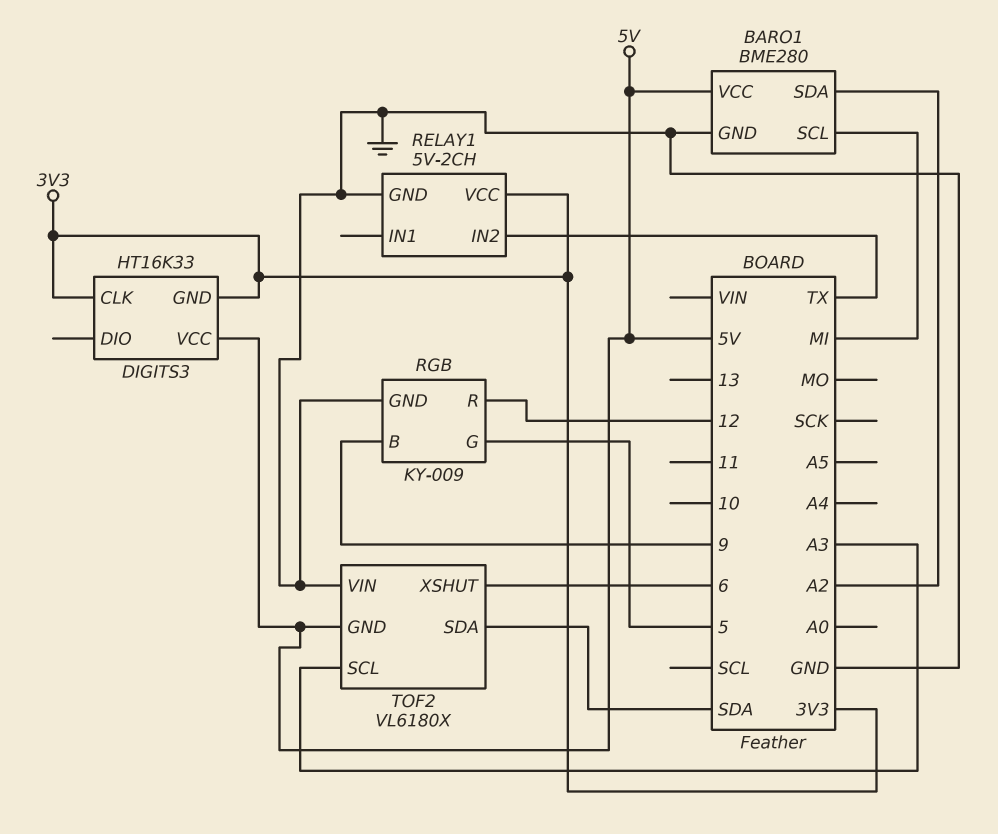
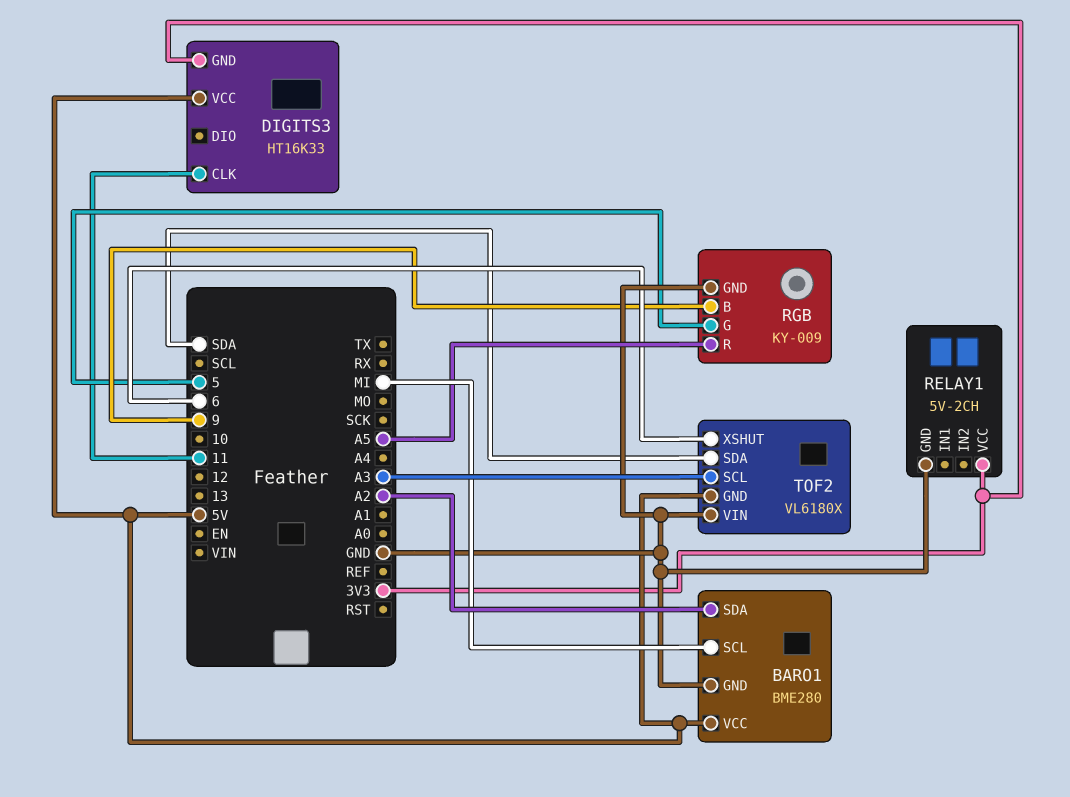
DIGITS3 pin CLK: 3V3 -> 11
RELAY1 pin IN2: TX -> none
RGB pin R: 12 -> A5

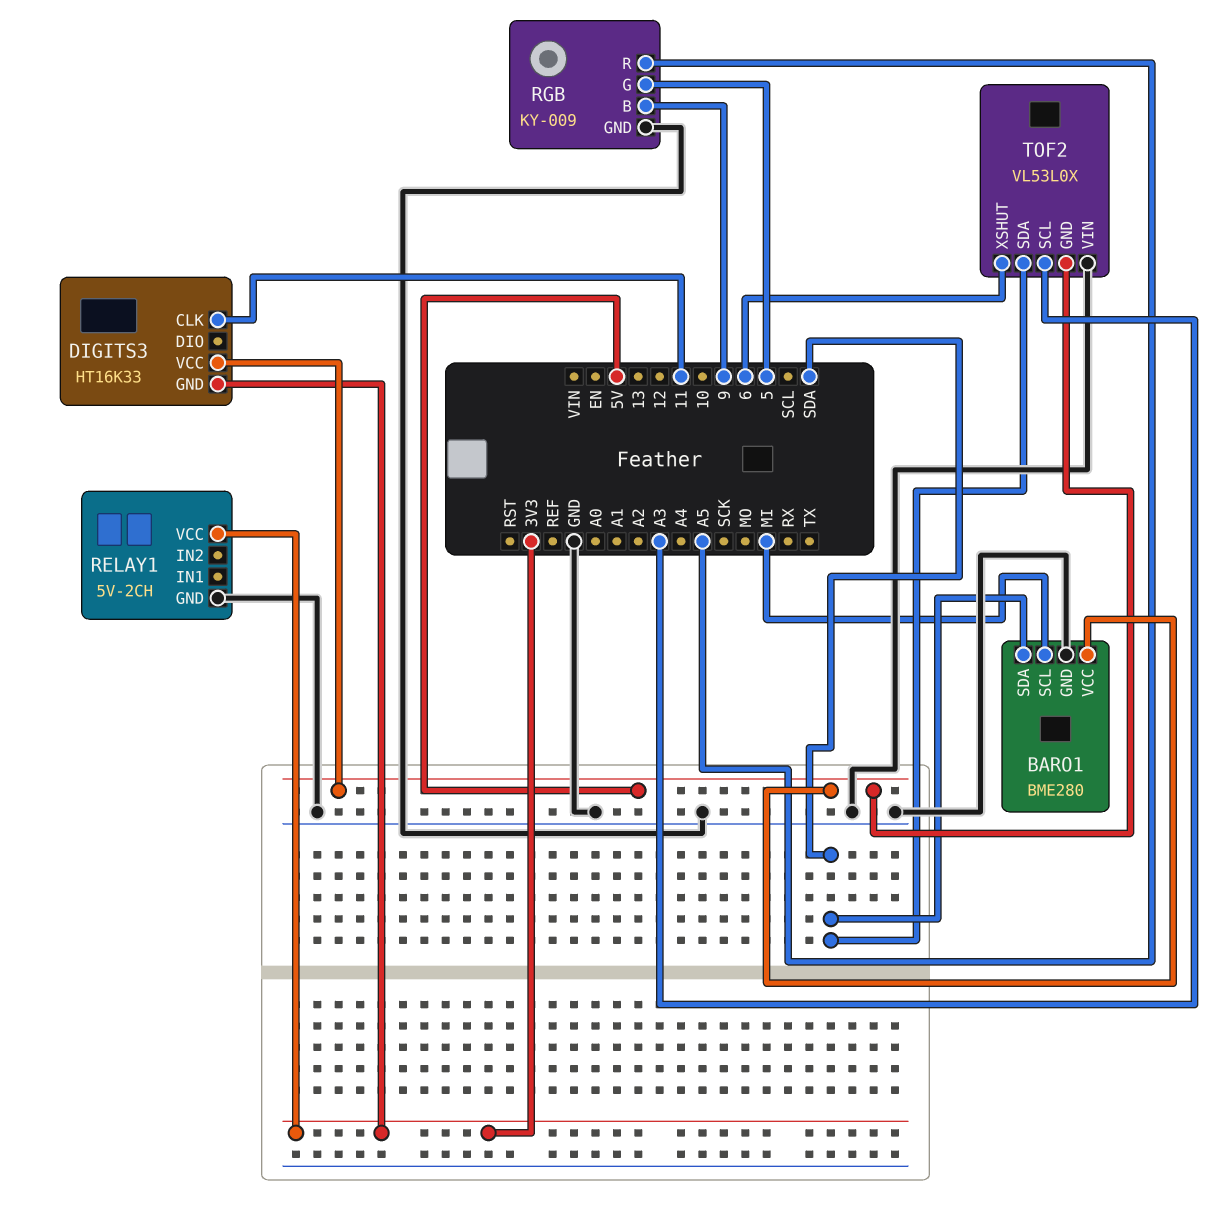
BARO1 pin SDA: A2 -> SDA
TOF2: VL6180X -> VL53L0X

